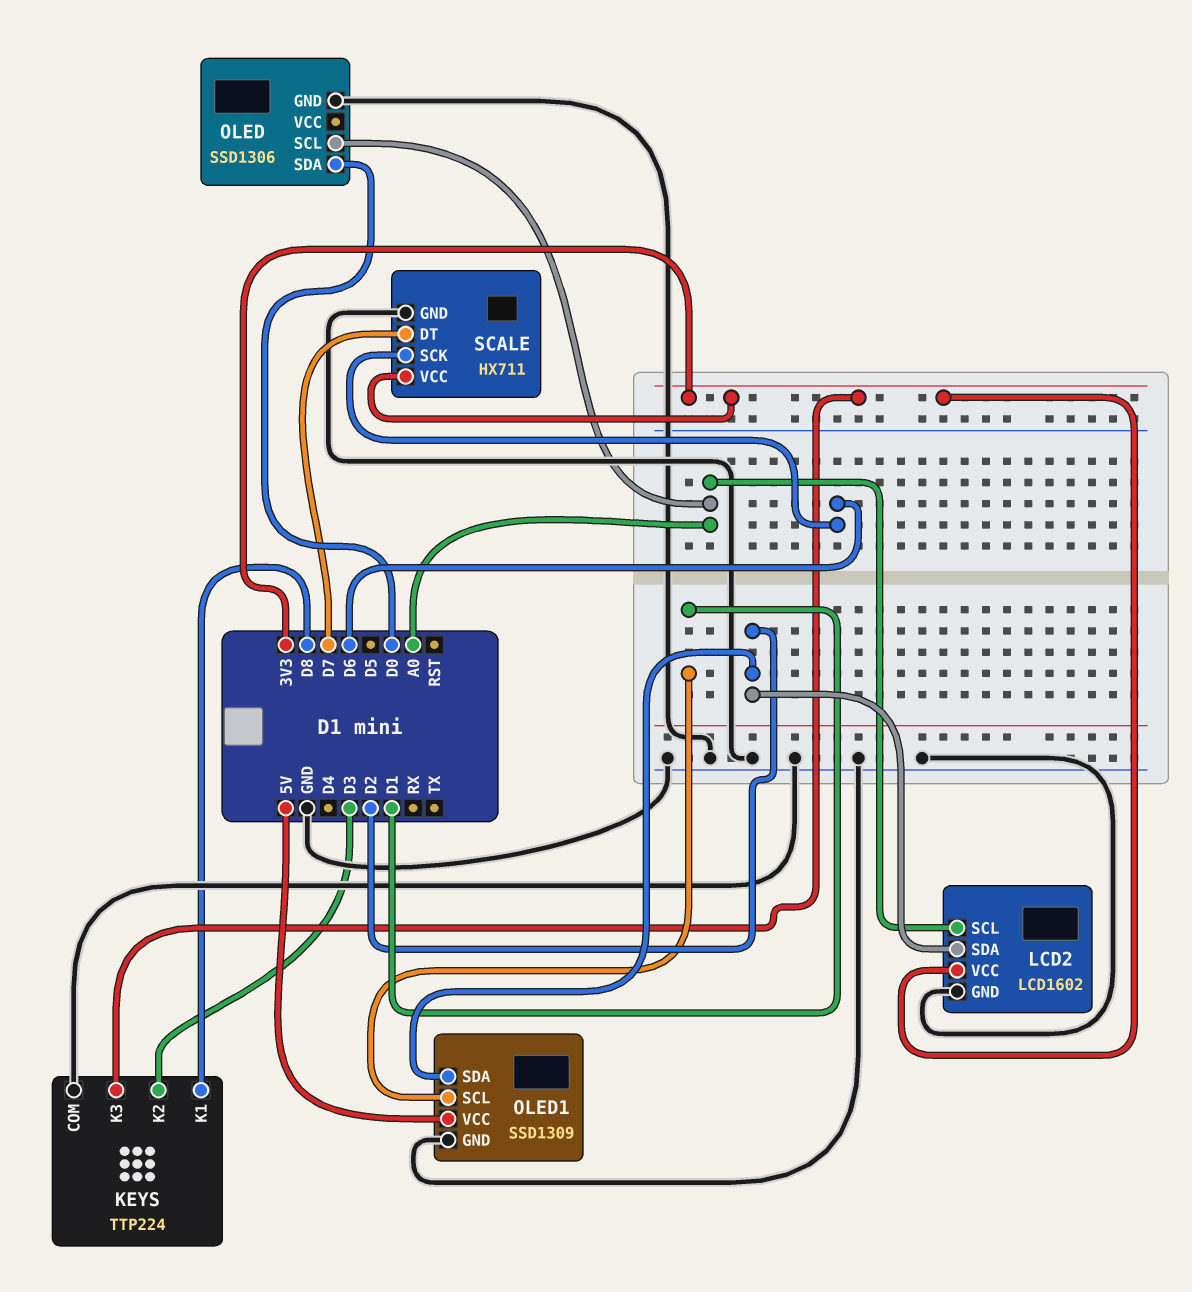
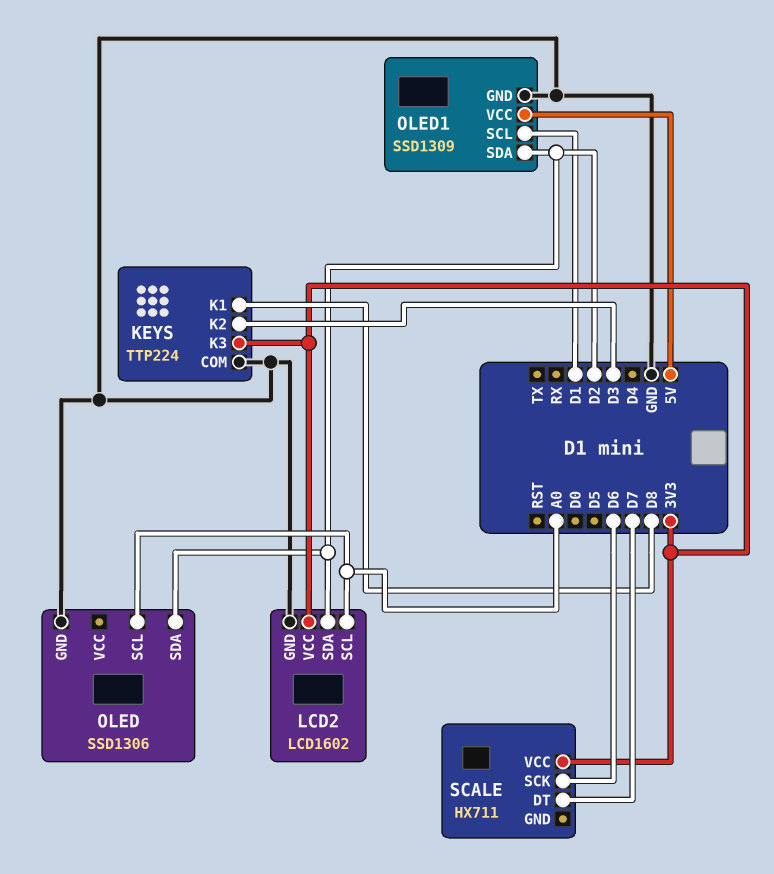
OLED pin SDA: D0 -> D2
SCALE pin GND: GND -> none

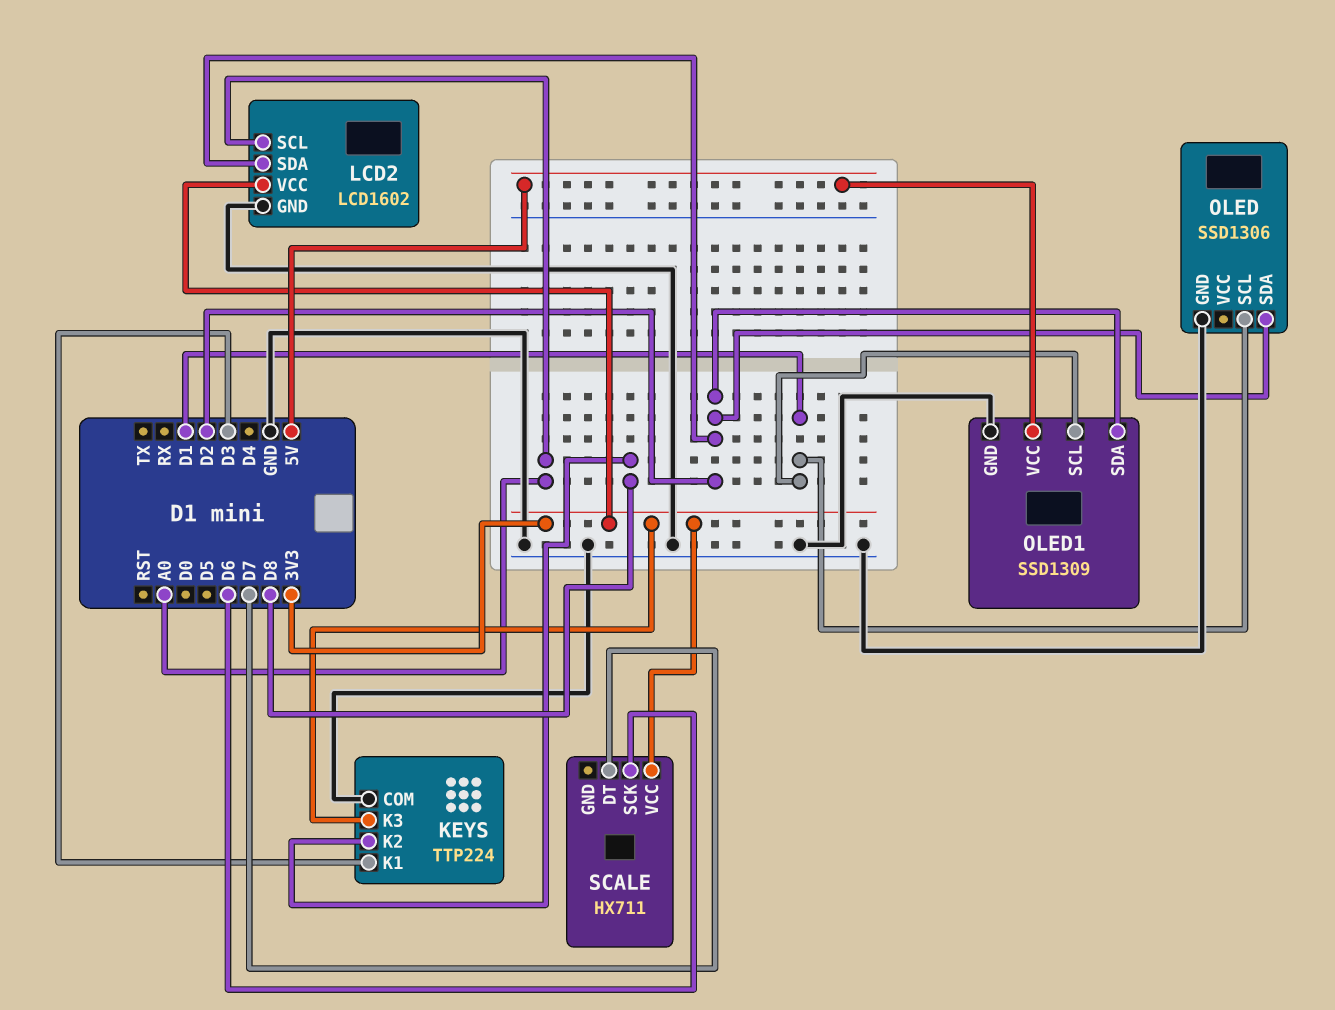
KEYS pin K1: D8 -> D3
KEYS pin K2: D3 -> D8
OLED pin SCL: A0 -> D1

